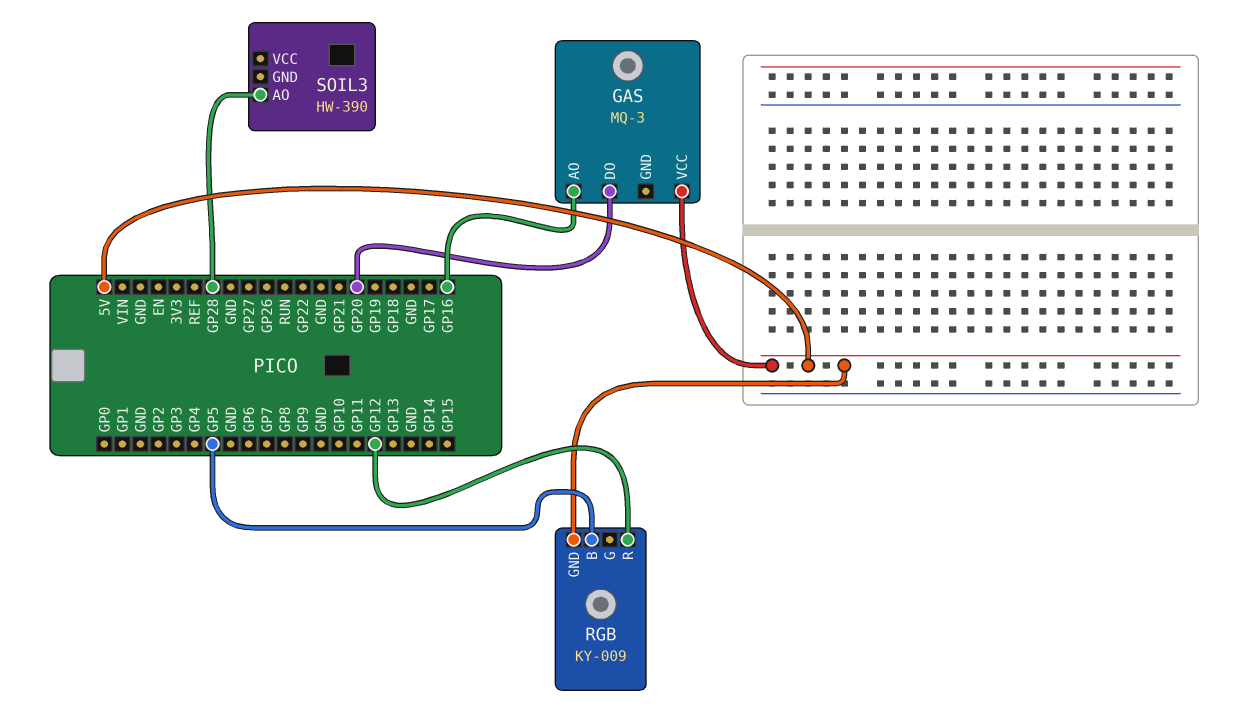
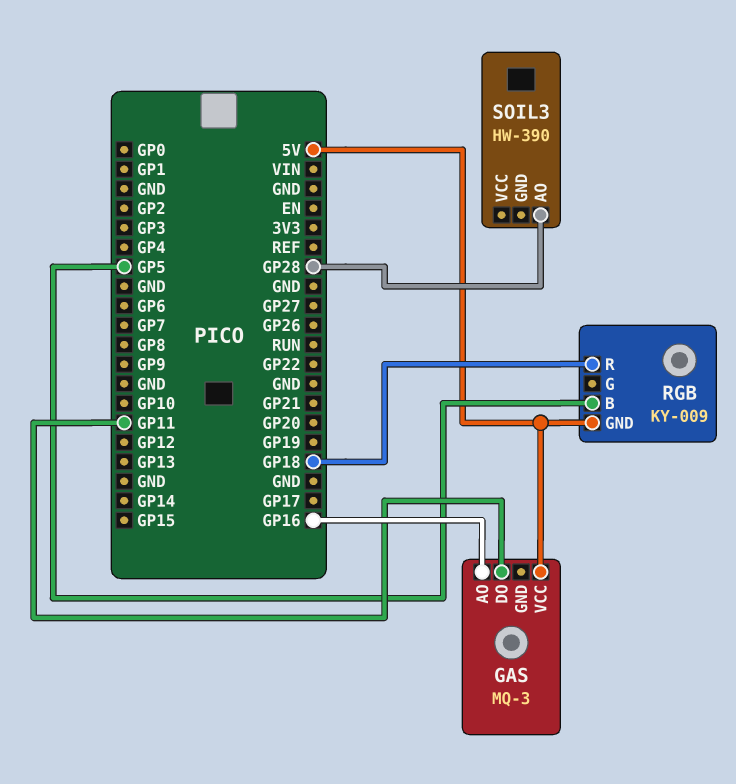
GAS pin DO: GP20 -> GP11
RGB pin R: GP12 -> GP18

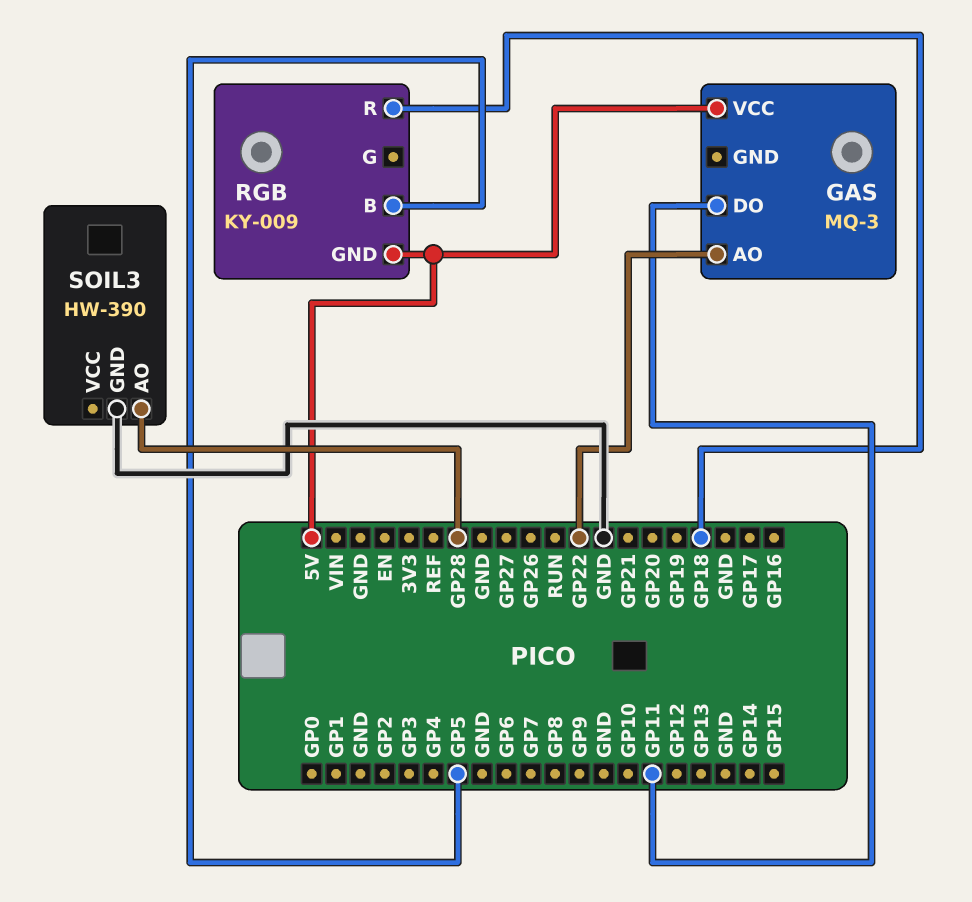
GAS pin AO: GP16 -> GP22
SOIL3 pin GND: none -> GND

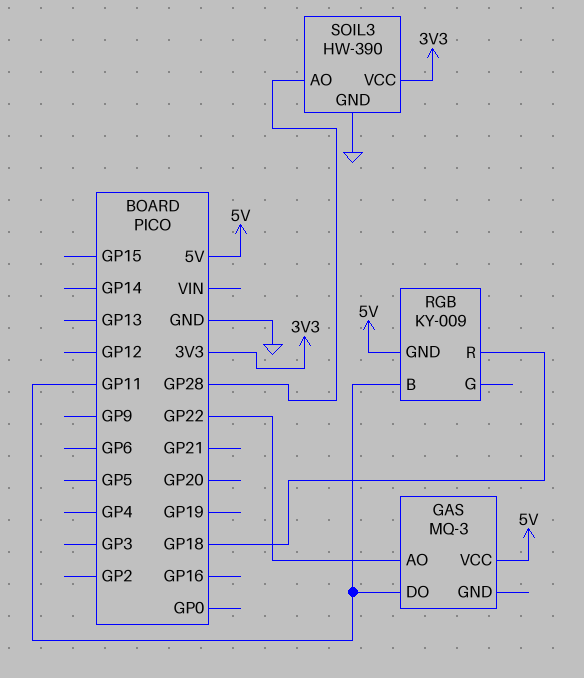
RGB pin B: GP5 -> GP11
SOIL3 pin VCC: none -> 3V3

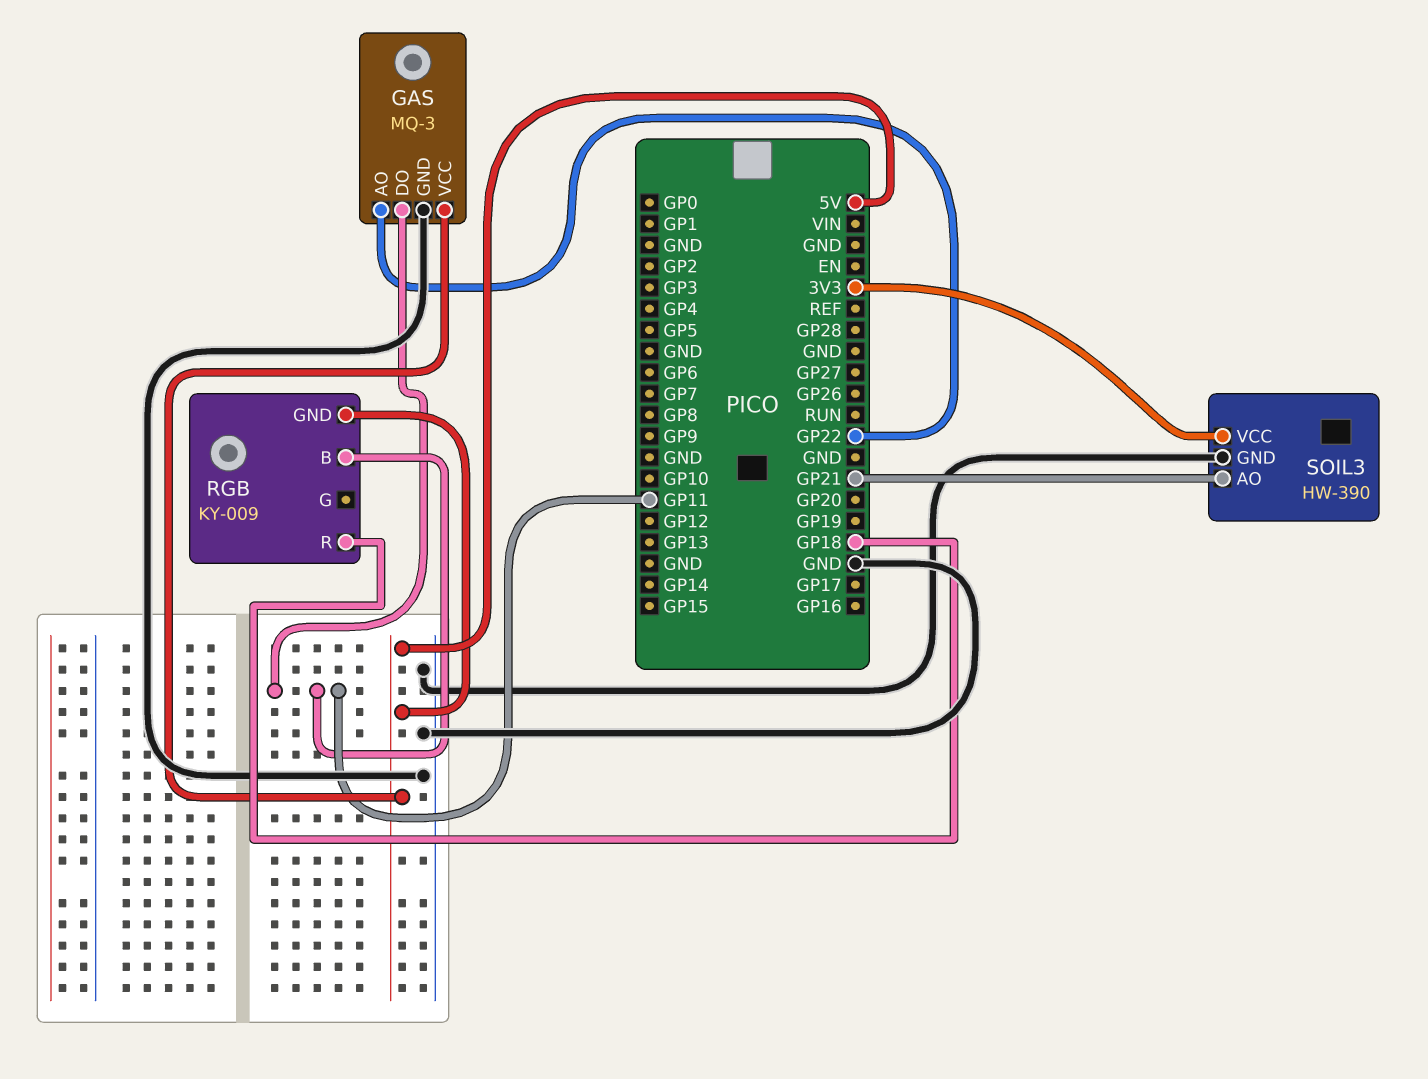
GAS pin GND: none -> GND
SOIL3 pin AO: GP28 -> GP21

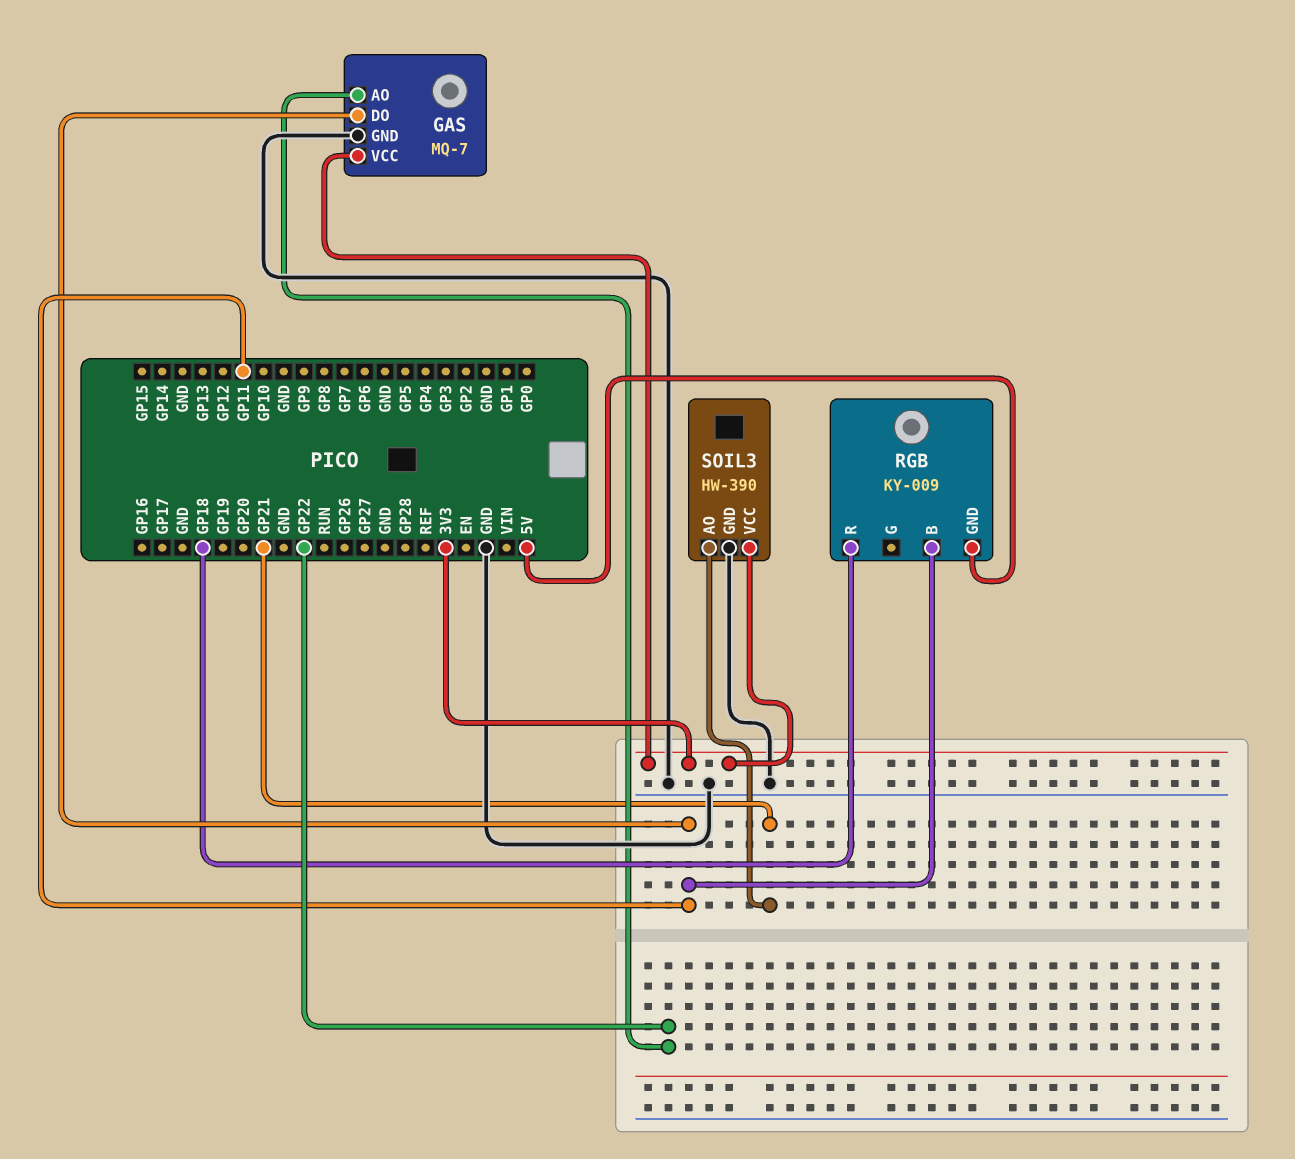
GAS: MQ-3 -> MQ-7
GAS pin VCC: 5V -> 3V3

